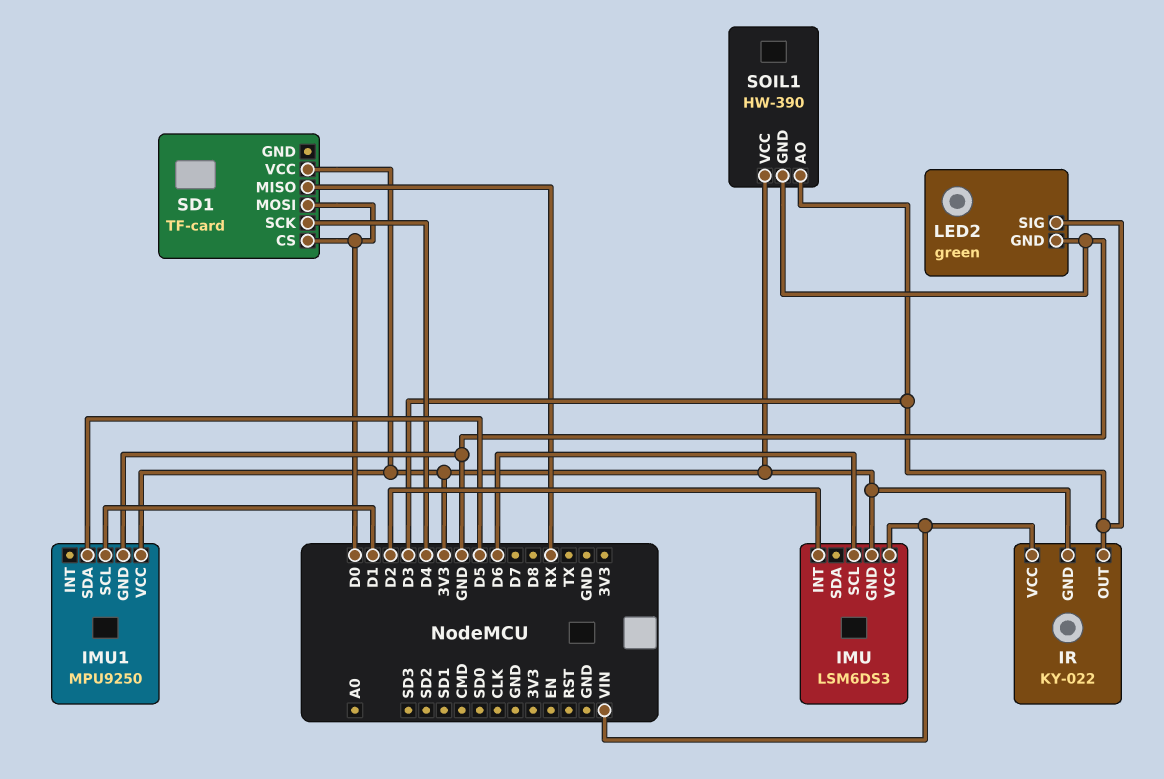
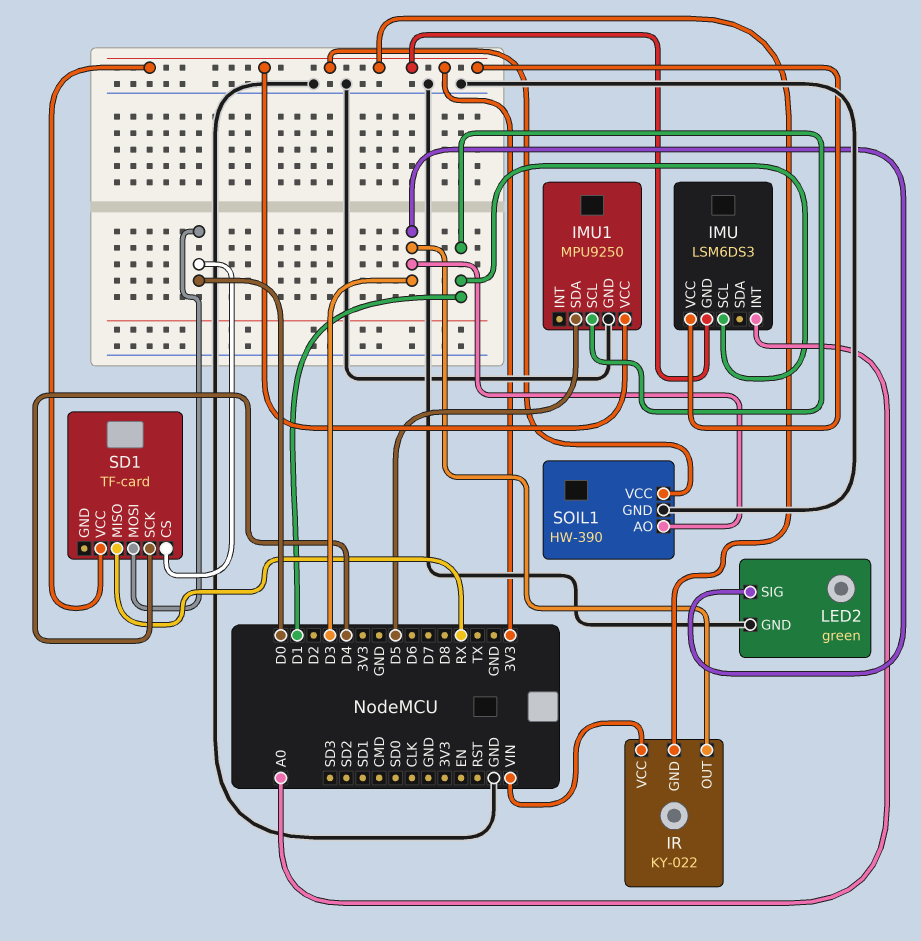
IMU pin INT: D2 -> A0
IMU pin SCL: D6 -> D1
IMU pin VCC: VIN -> 3V3

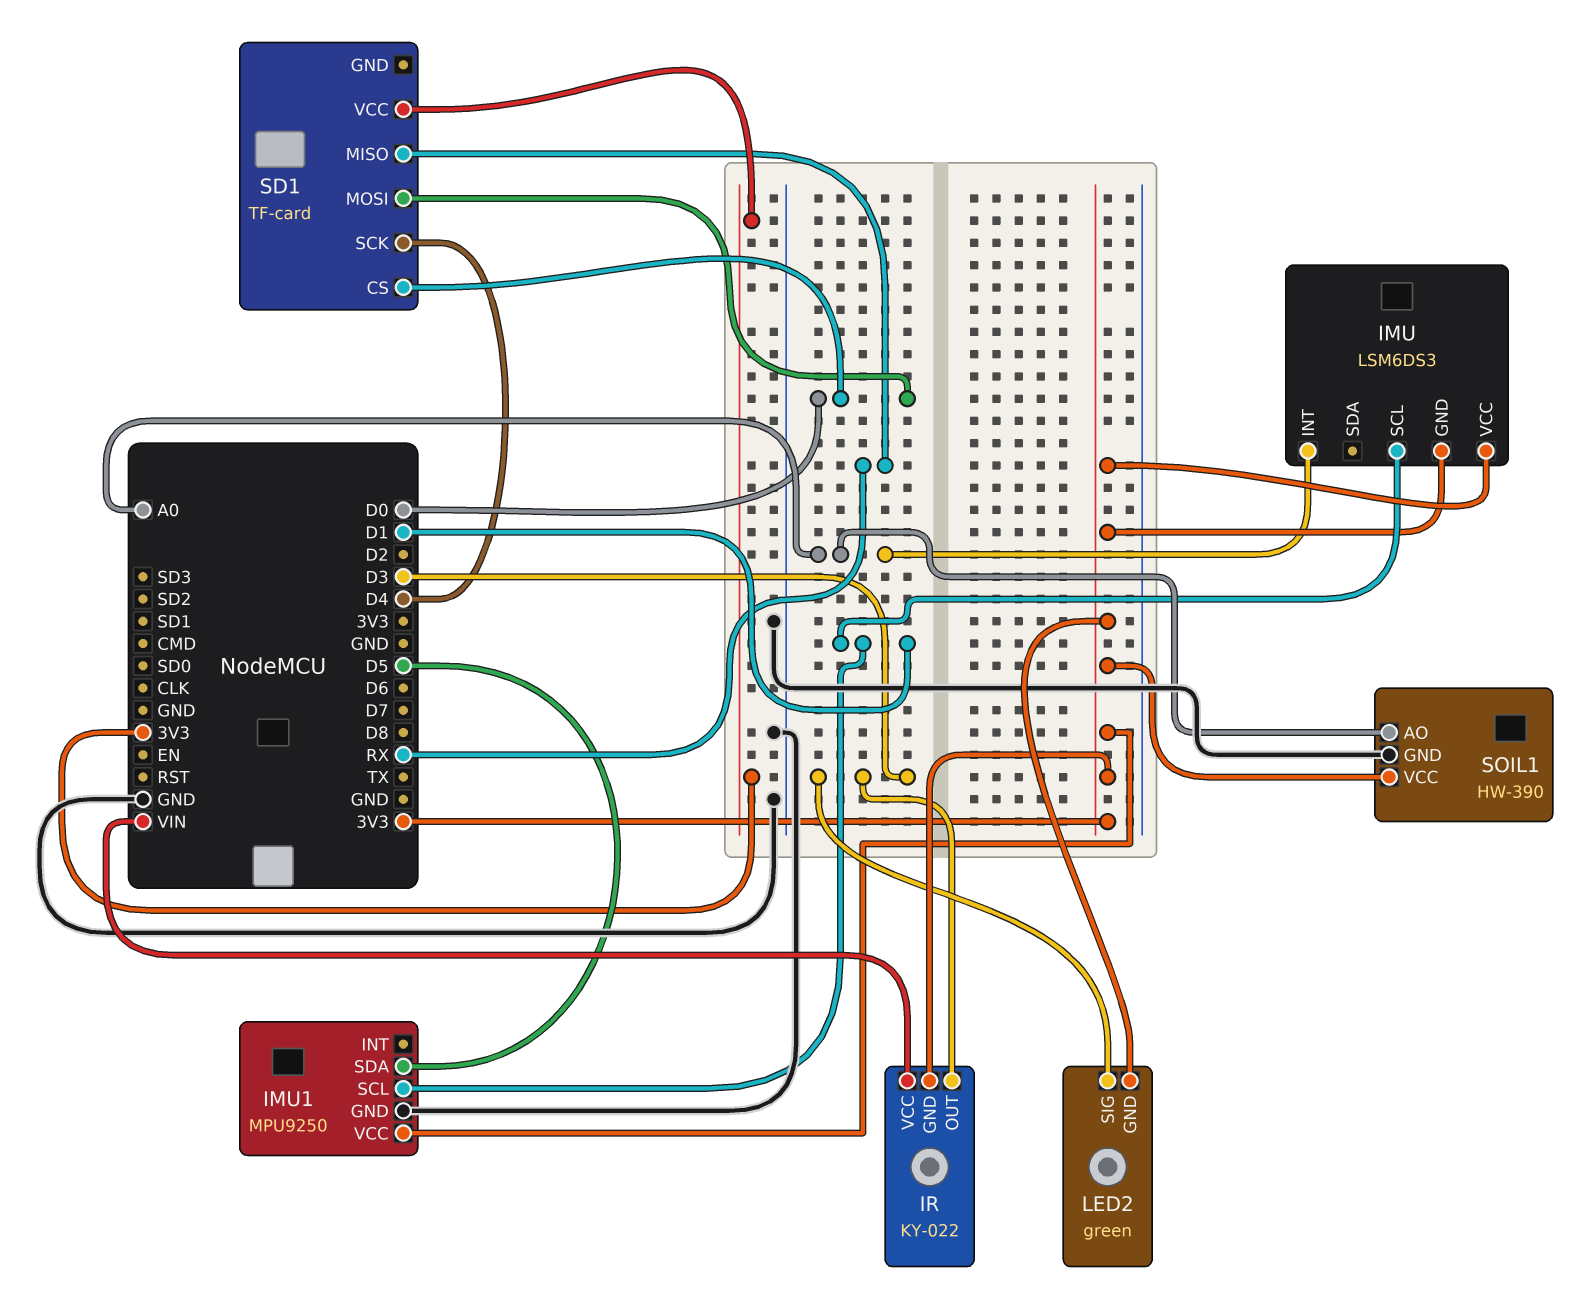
LED2 pin GND: GND -> 3V3
SOIL1 pin AO: D3 -> A0

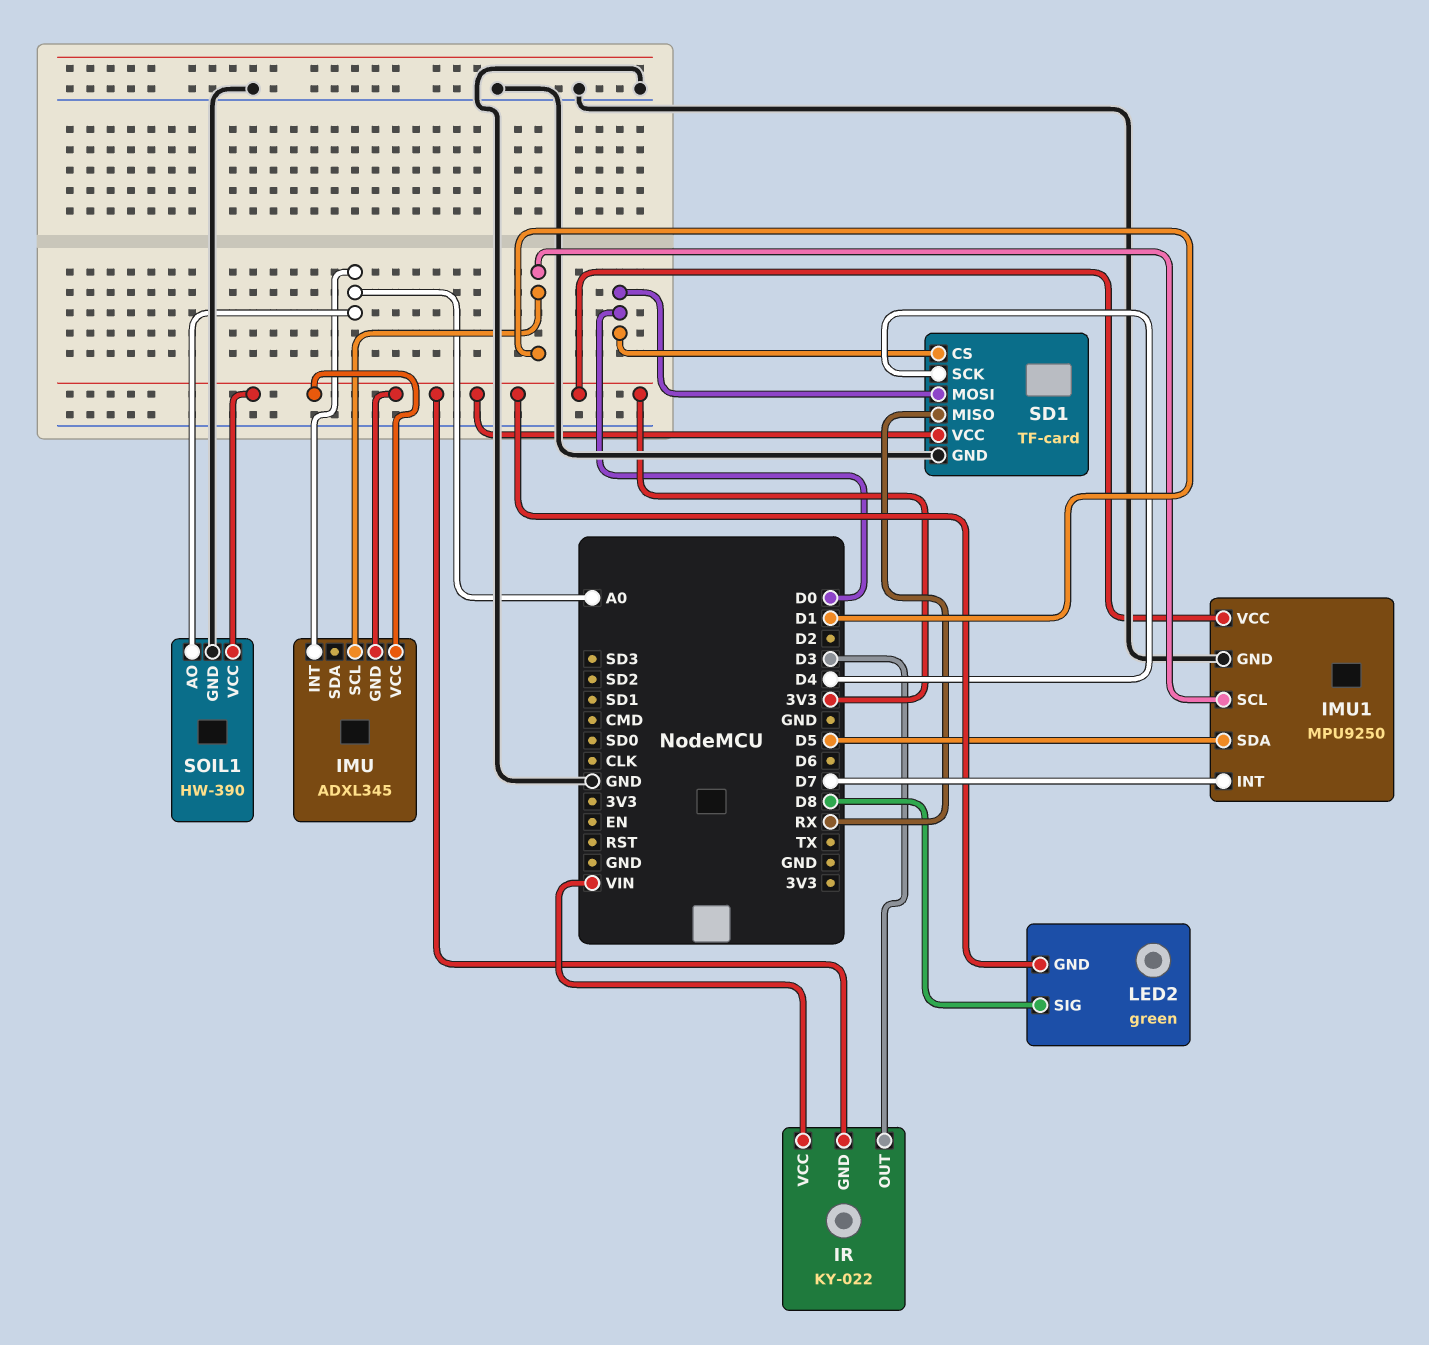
IMU: LSM6DS3 -> ADXL345
IMU1 pin INT: none -> D7
LED2 pin SIG: D3 -> D8
SD1 pin GND: none -> GND

